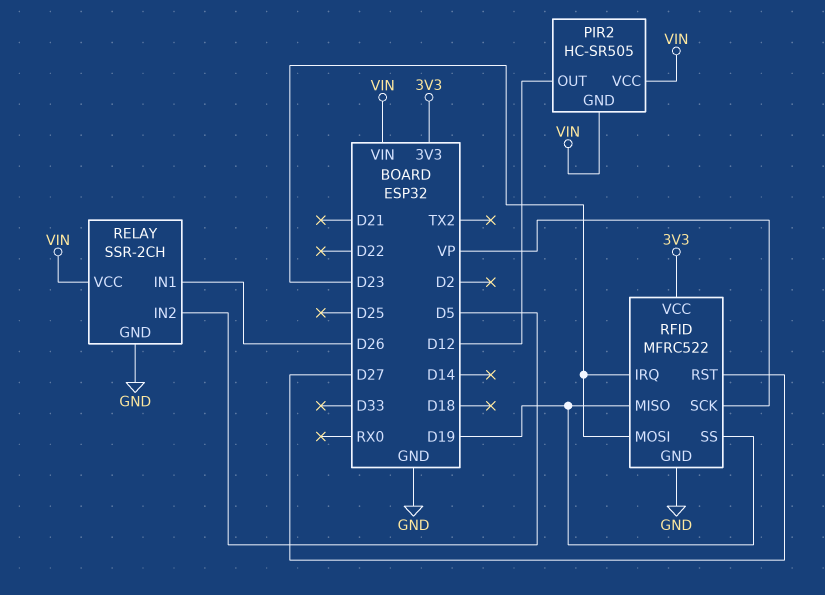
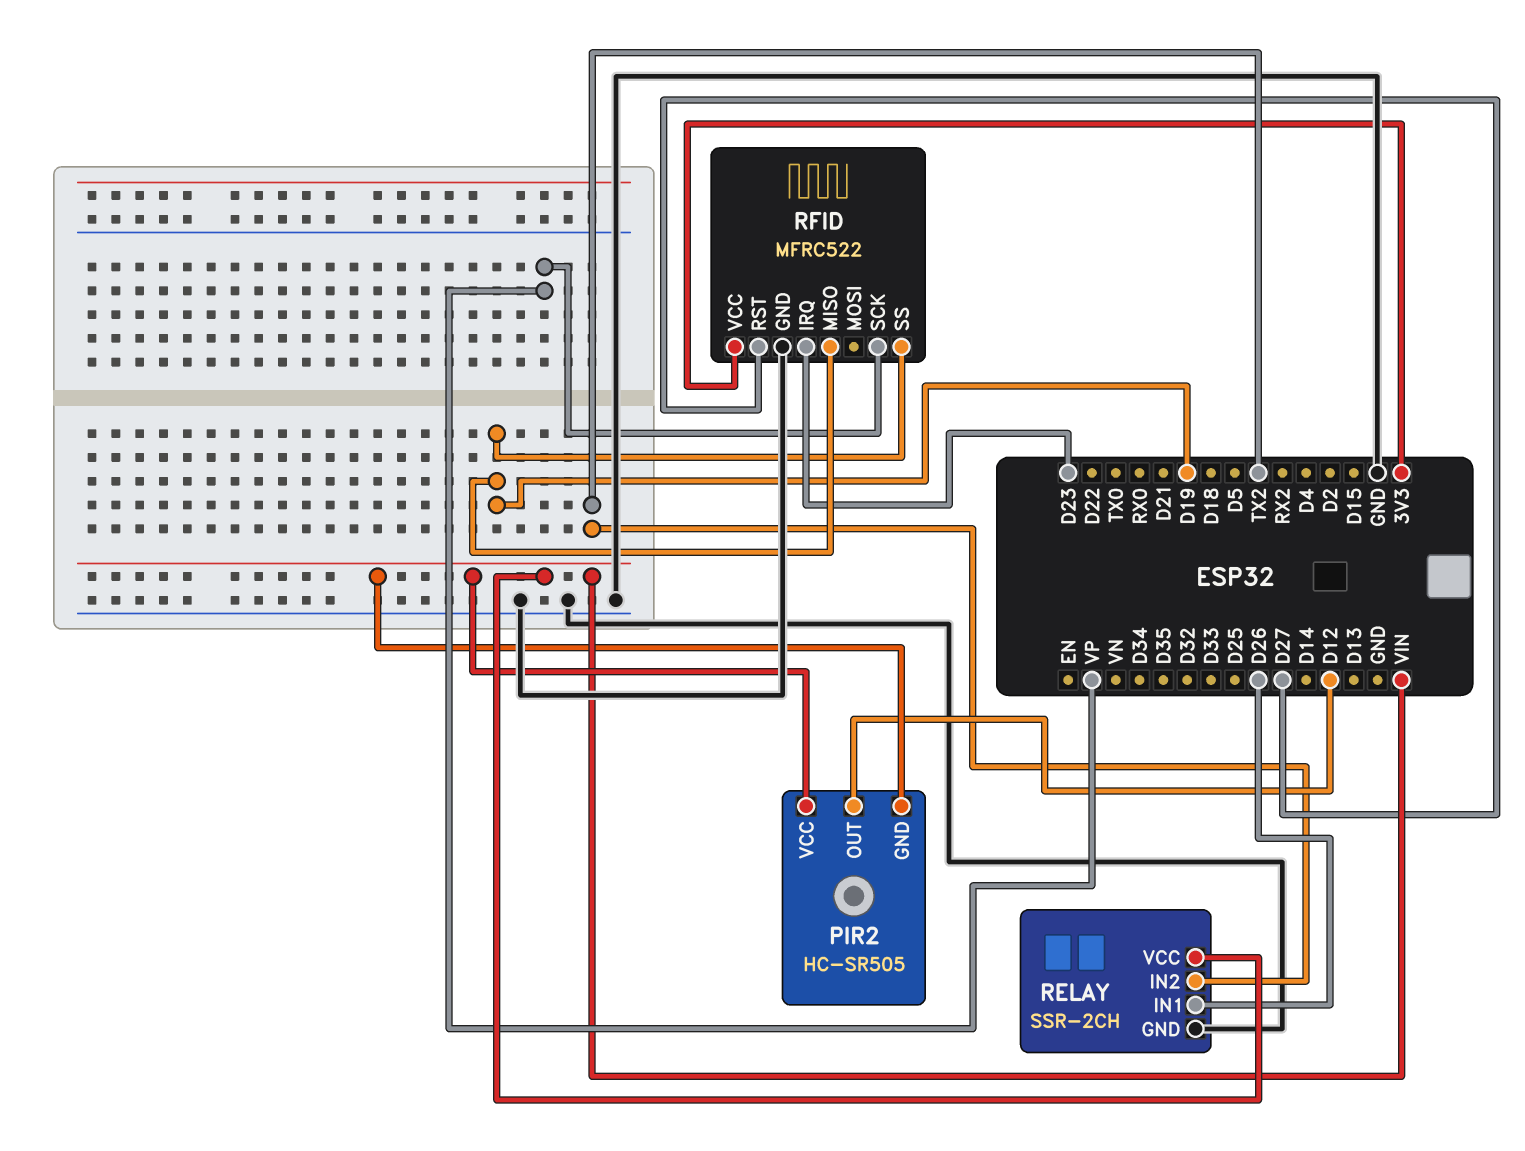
RELAY pin IN2: D5 -> TX2
RFID pin MOSI: D23 -> none

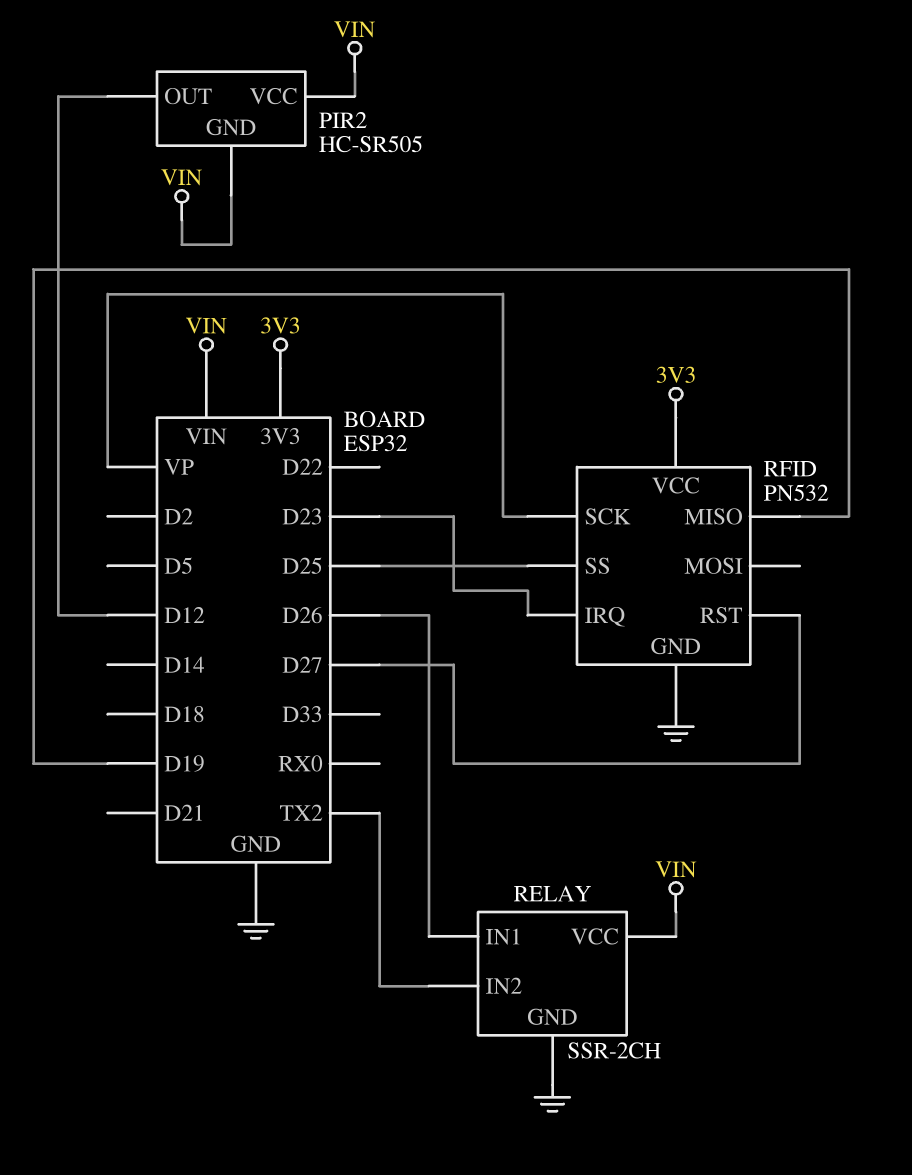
RFID: MFRC522 -> PN532
RFID pin SS: D19 -> D25

